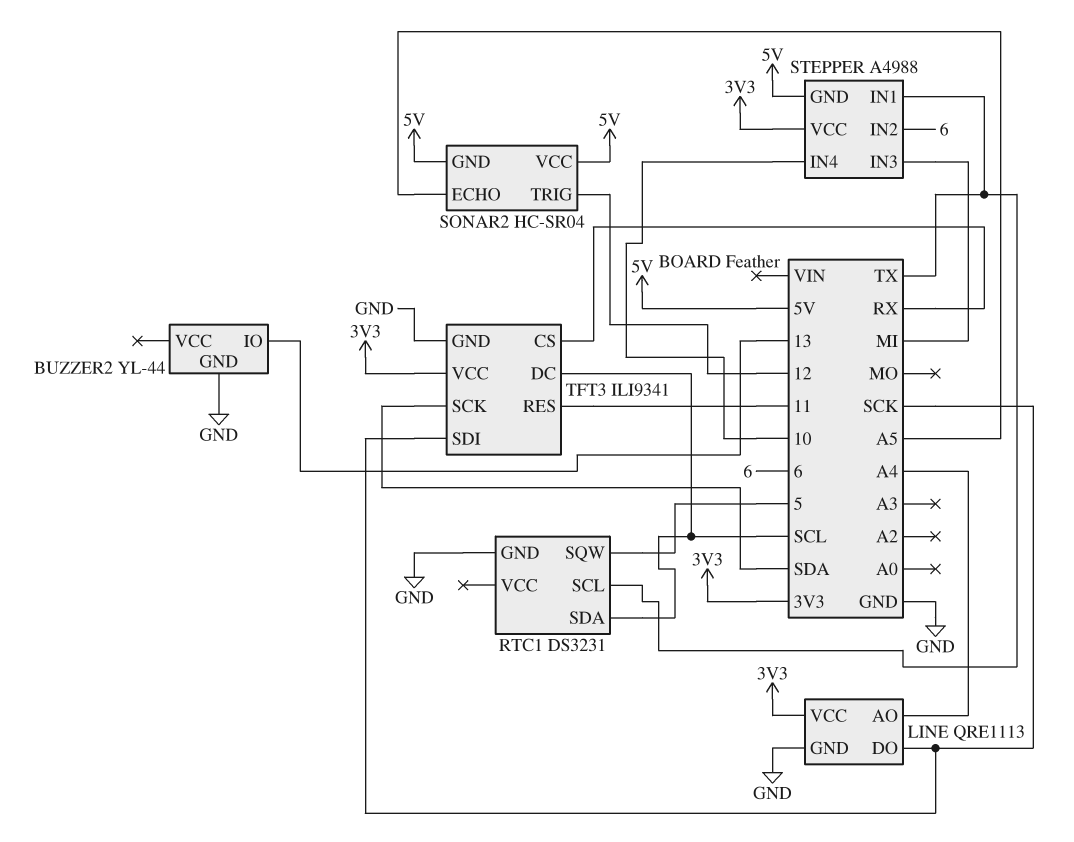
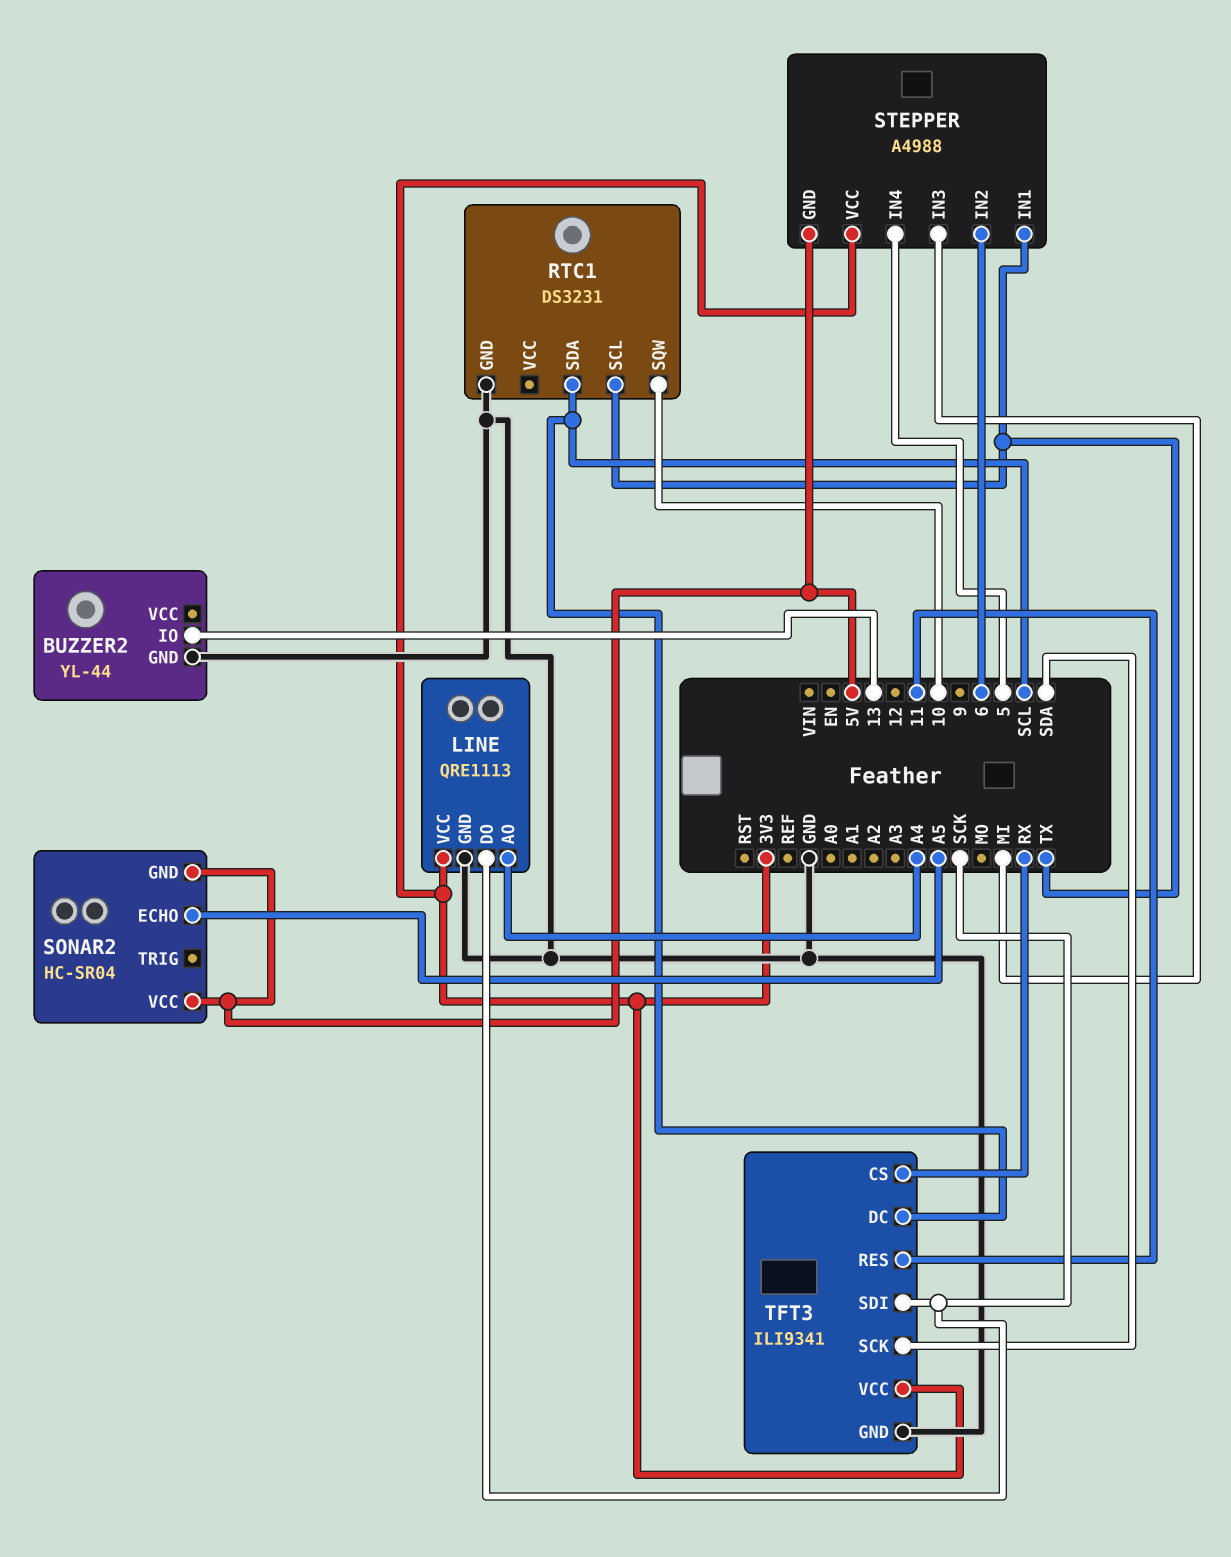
RTC1 pin SQW: 5 -> 10
SONAR2 pin TRIG: 12 -> none
STEPPER pin IN4: 10 -> 5

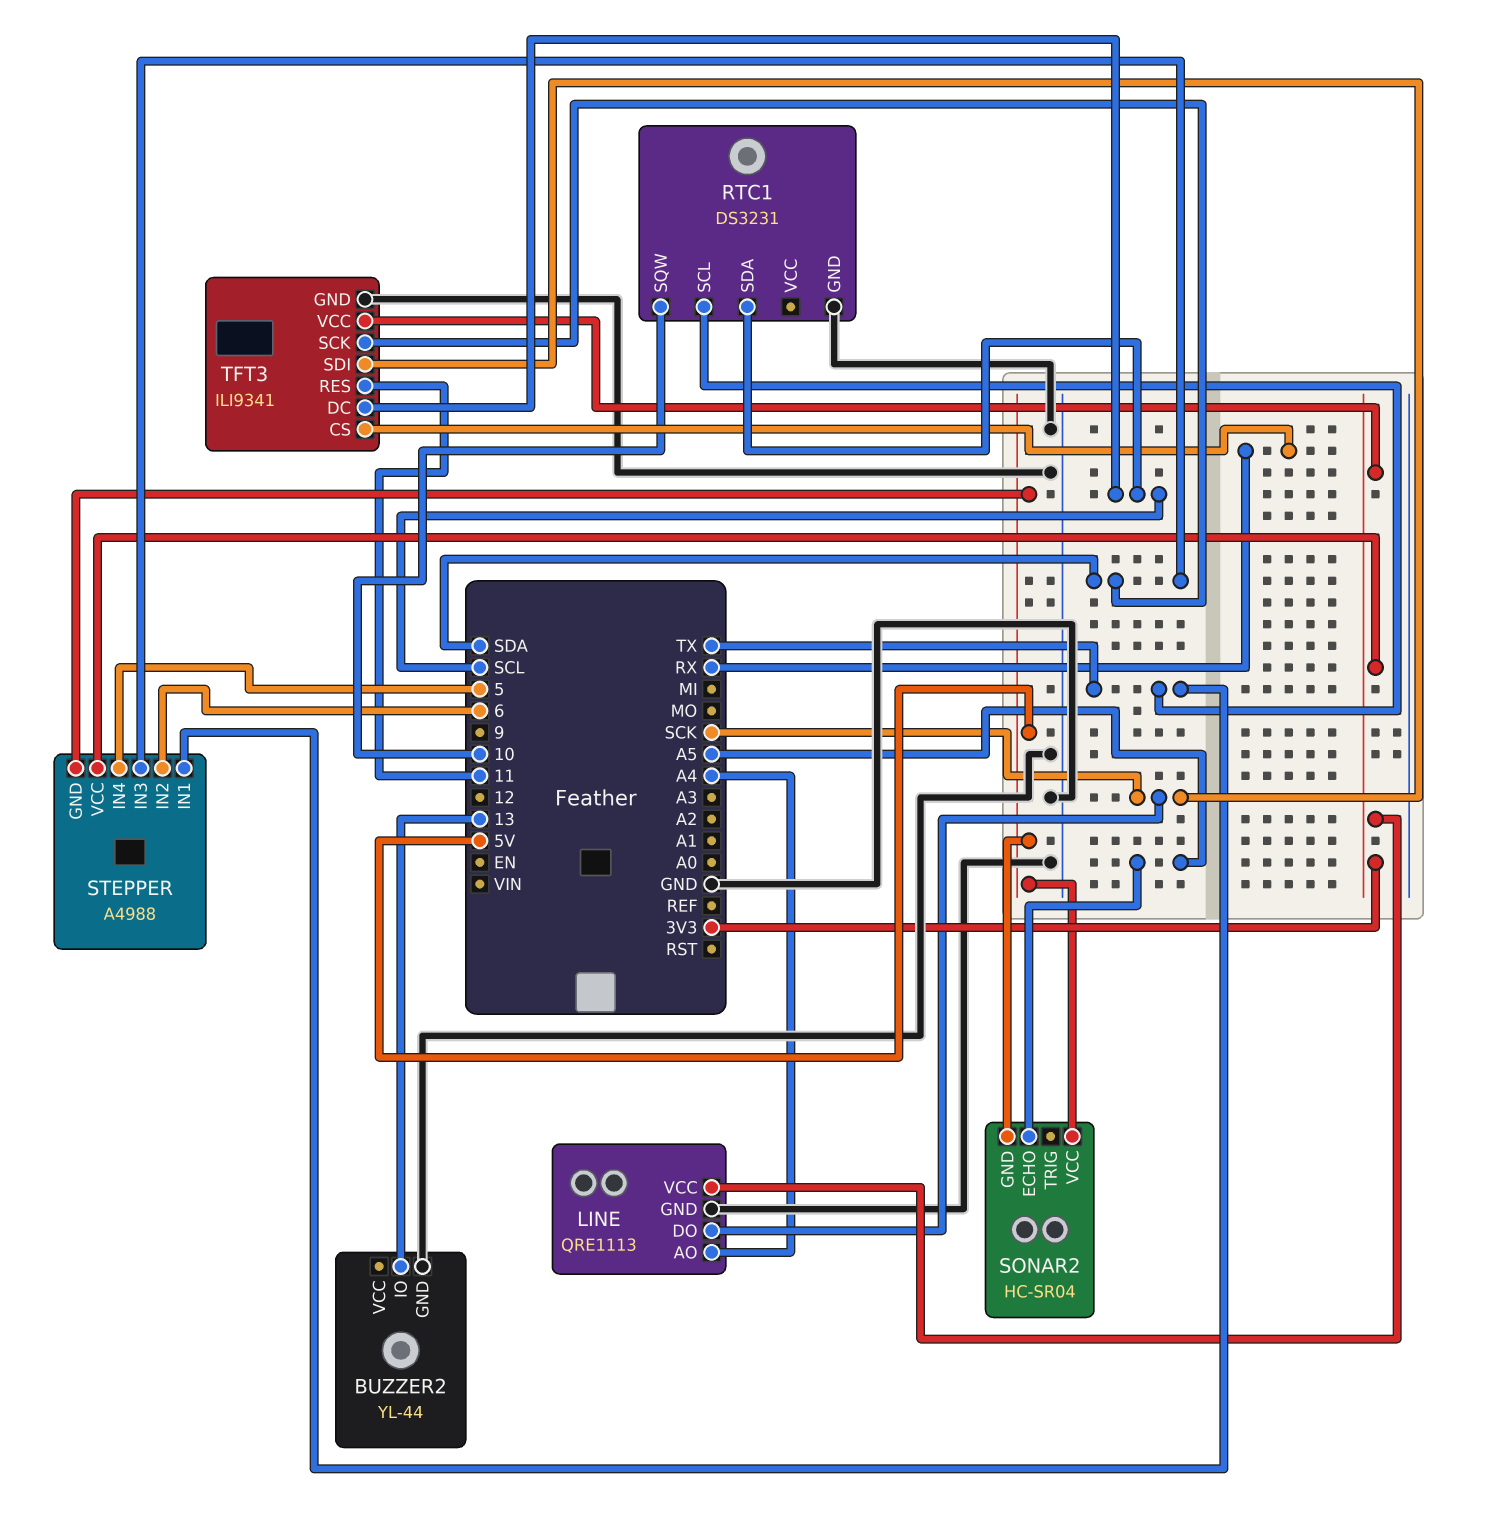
STEPPER pin IN3: MI -> SDA

